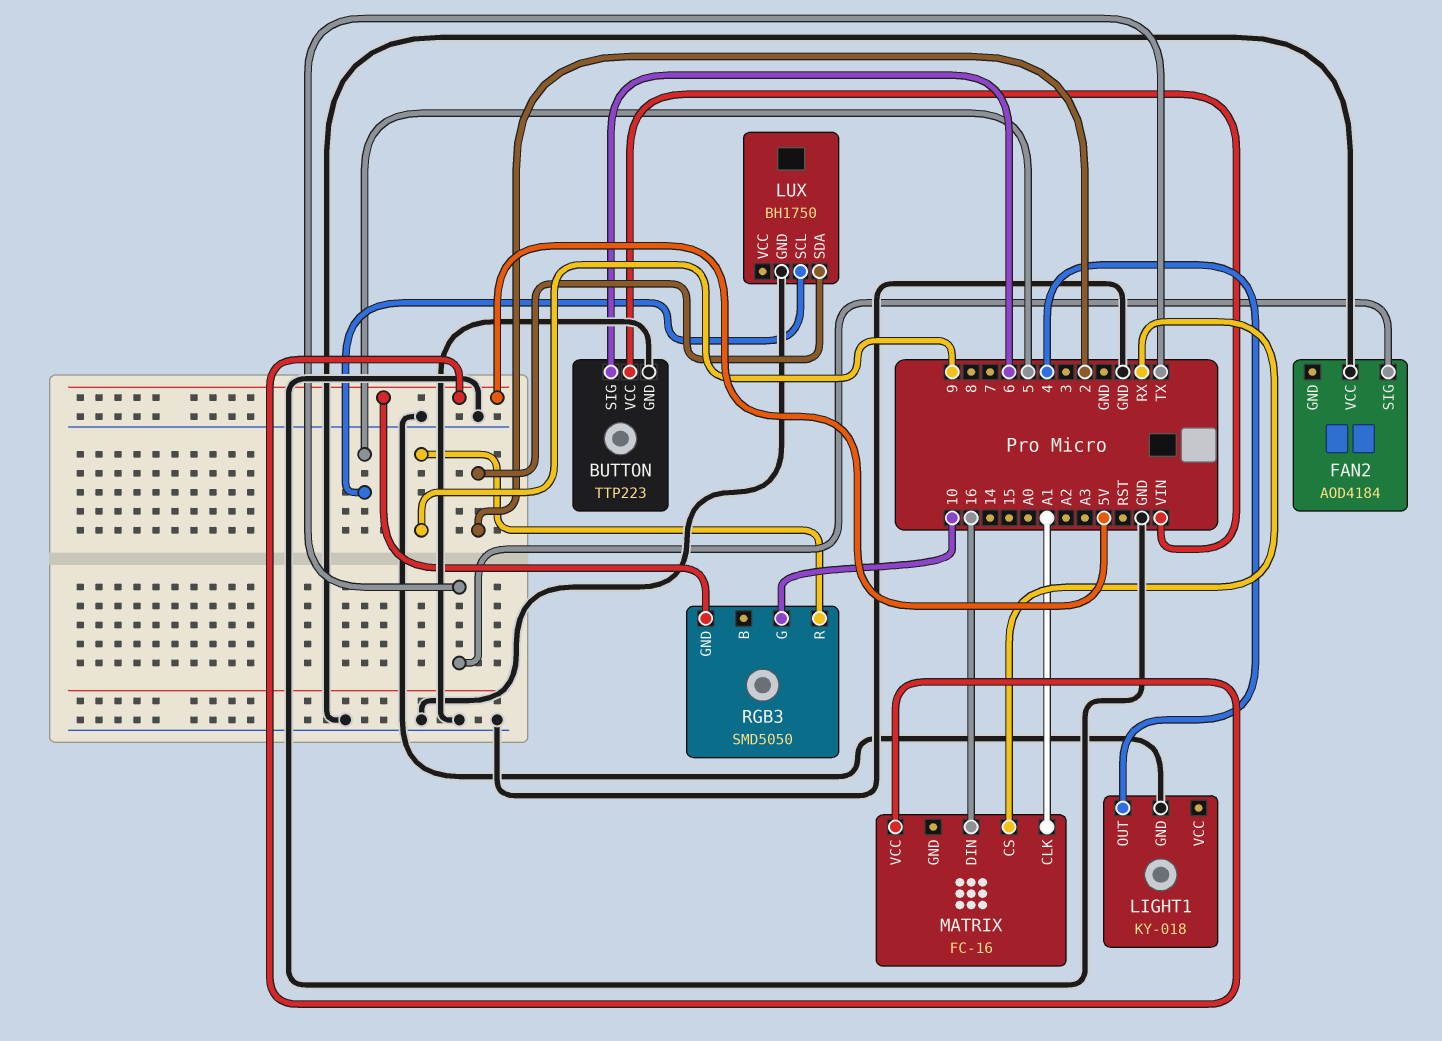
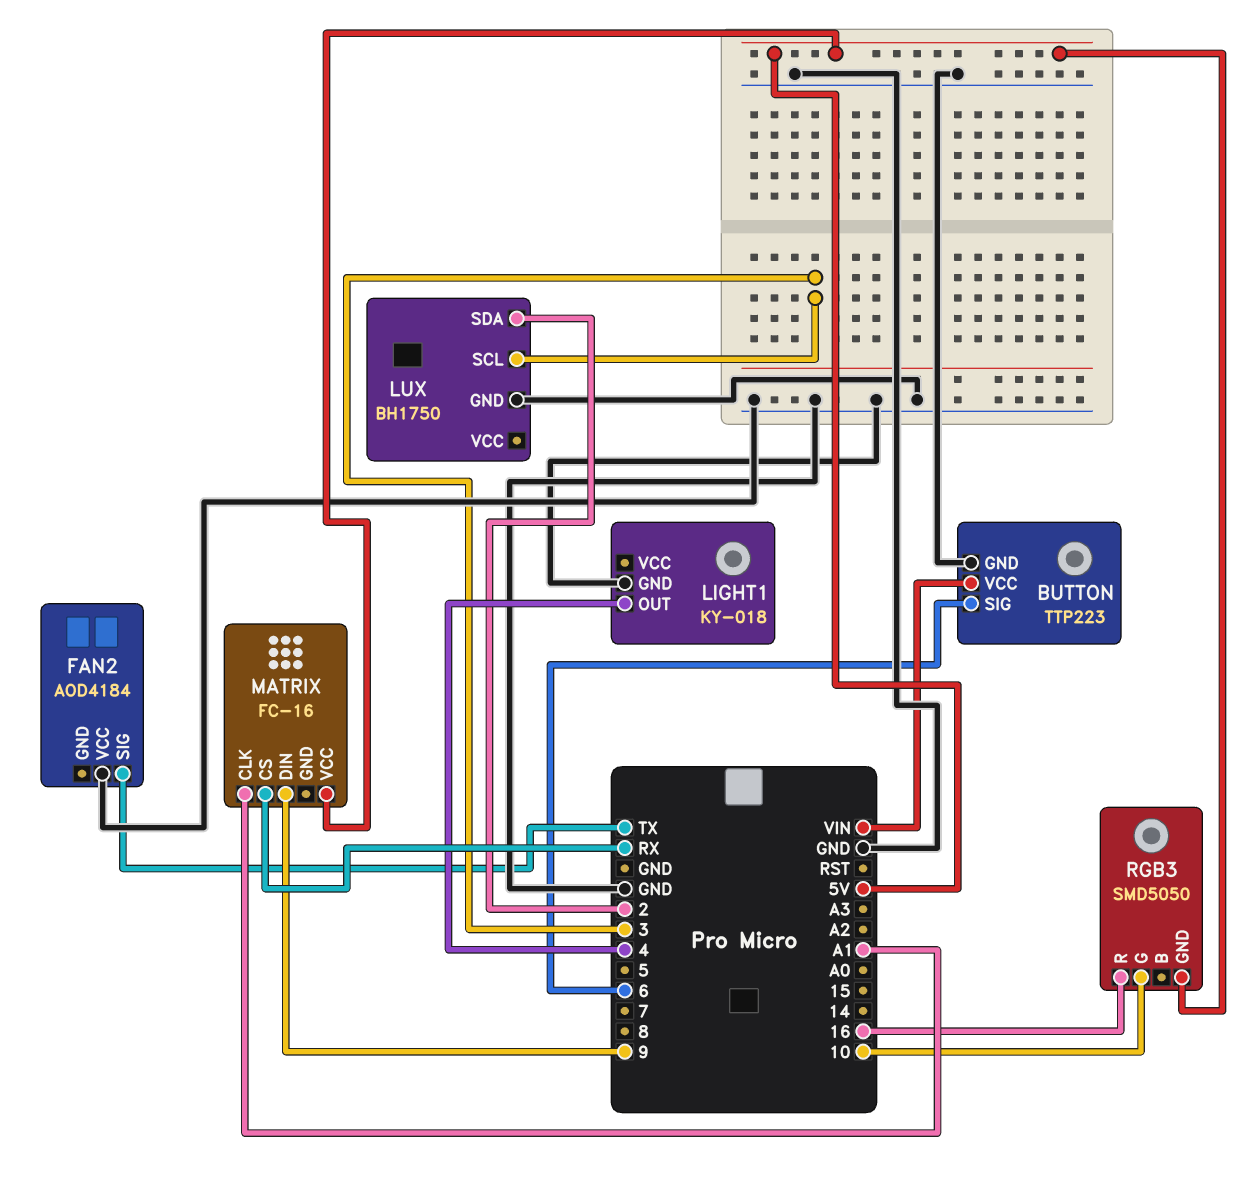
LUX pin SCL: 5 -> 3
MATRIX pin DIN: 16 -> 9
RGB3 pin R: 9 -> 16

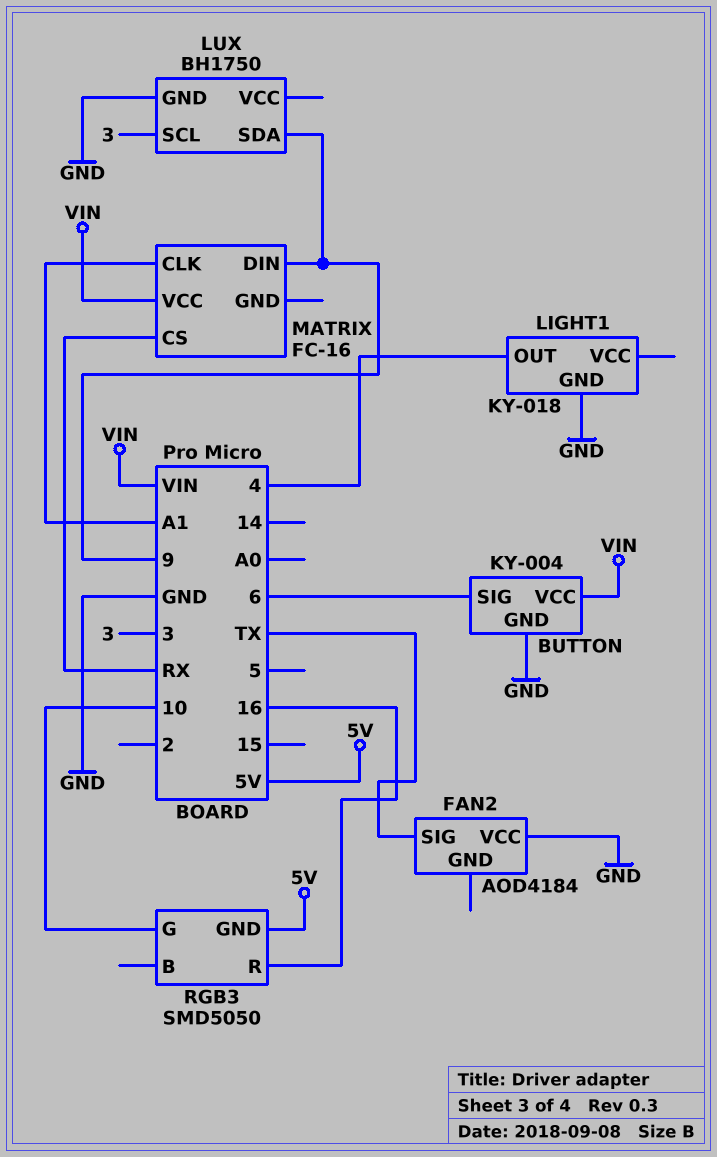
BUTTON: TTP223 -> KY-004
LUX pin SDA: 2 -> 9
MATRIX pin VCC: 5V -> VIN

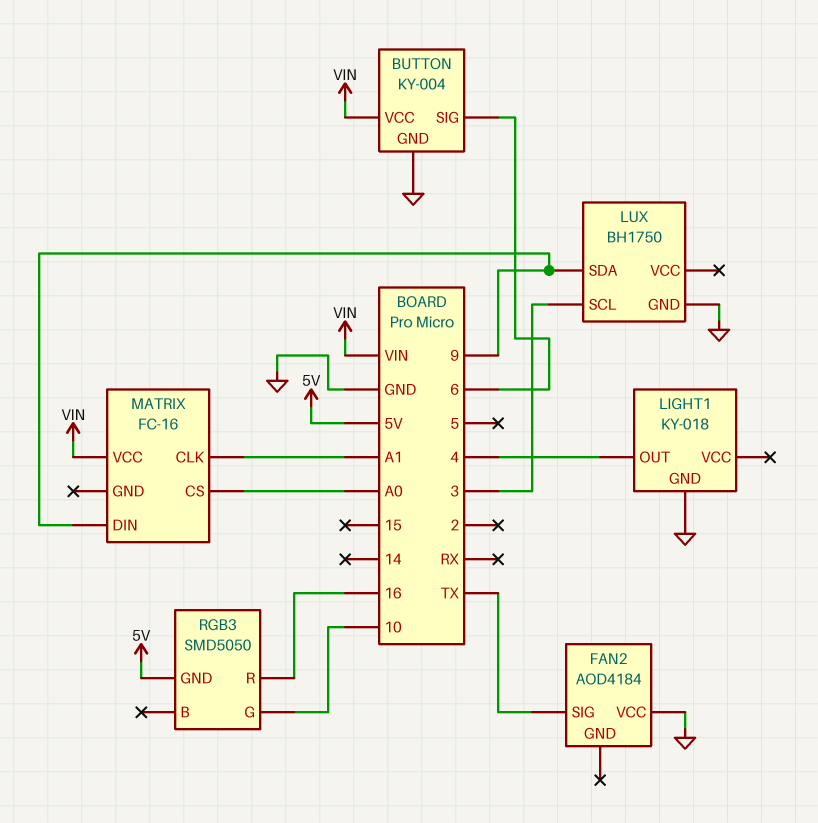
MATRIX pin CS: RX -> A0

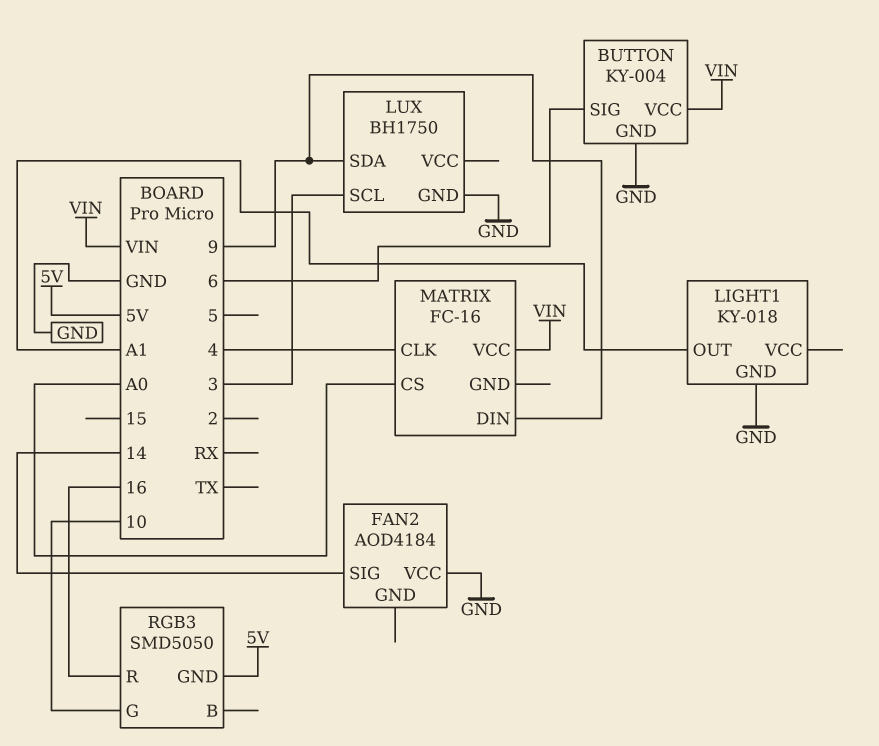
FAN2 pin SIG: TX -> 14
LIGHT1 pin OUT: 4 -> A1
MATRIX pin CLK: A1 -> 4

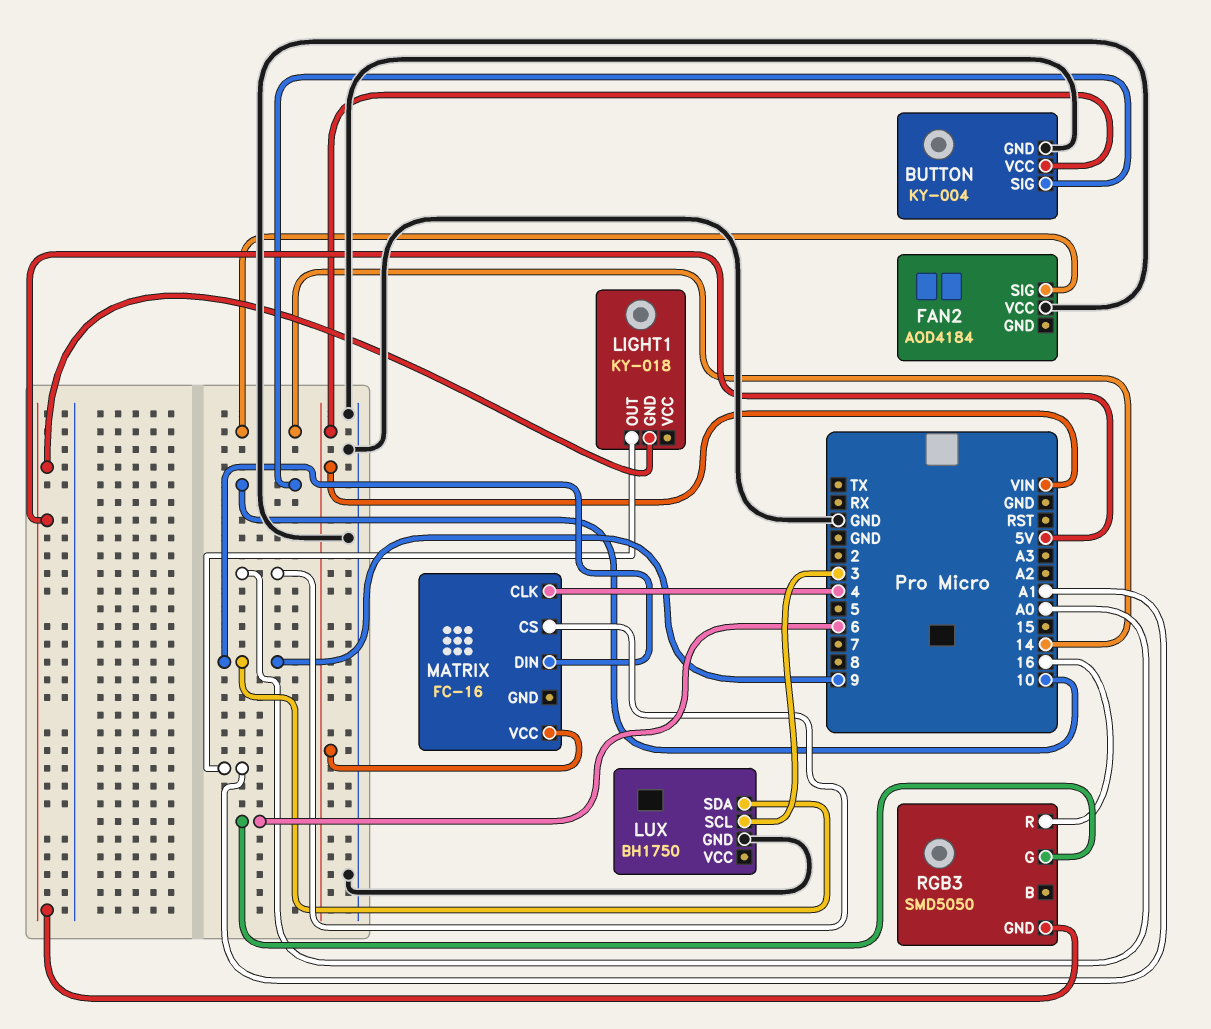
BUTTON pin SIG: 6 -> 10
LIGHT1 pin GND: GND -> 5V
RGB3 pin G: 10 -> 6

